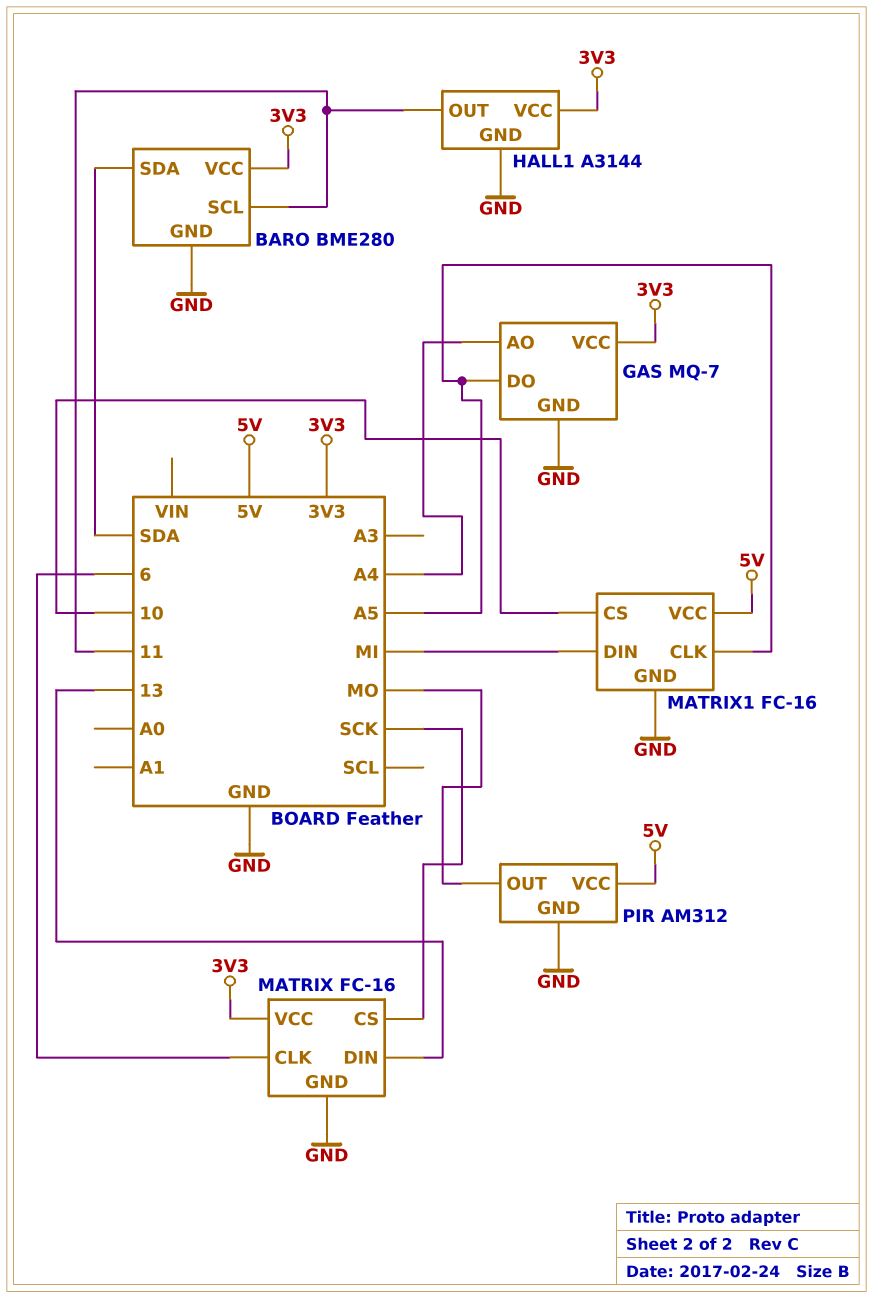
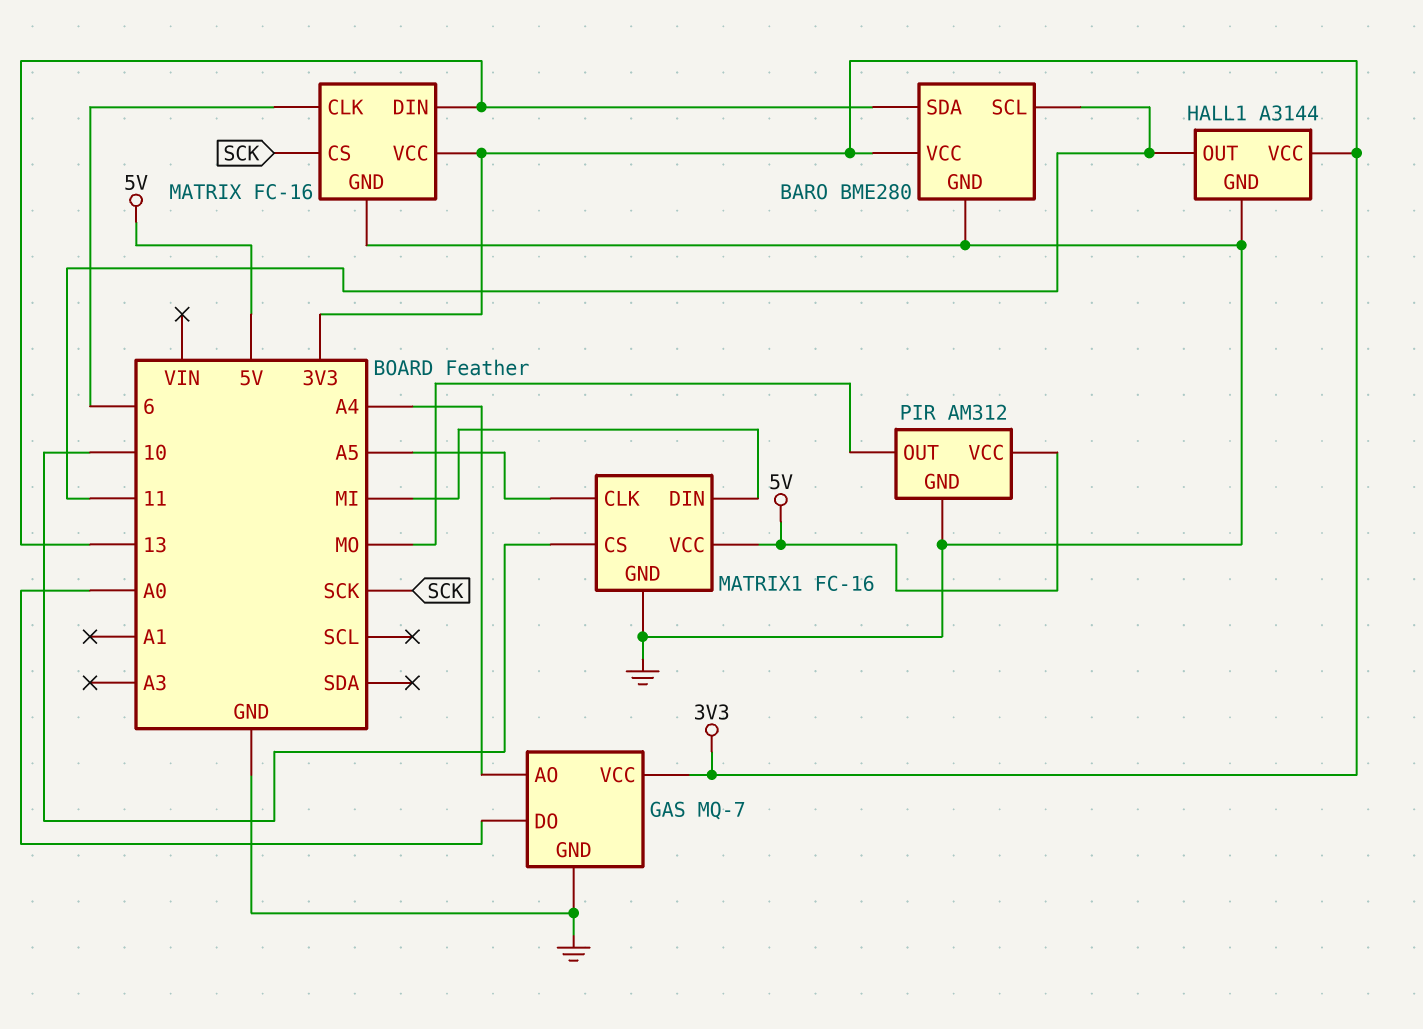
BARO pin SDA: SDA -> 13
GAS pin DO: A5 -> A0

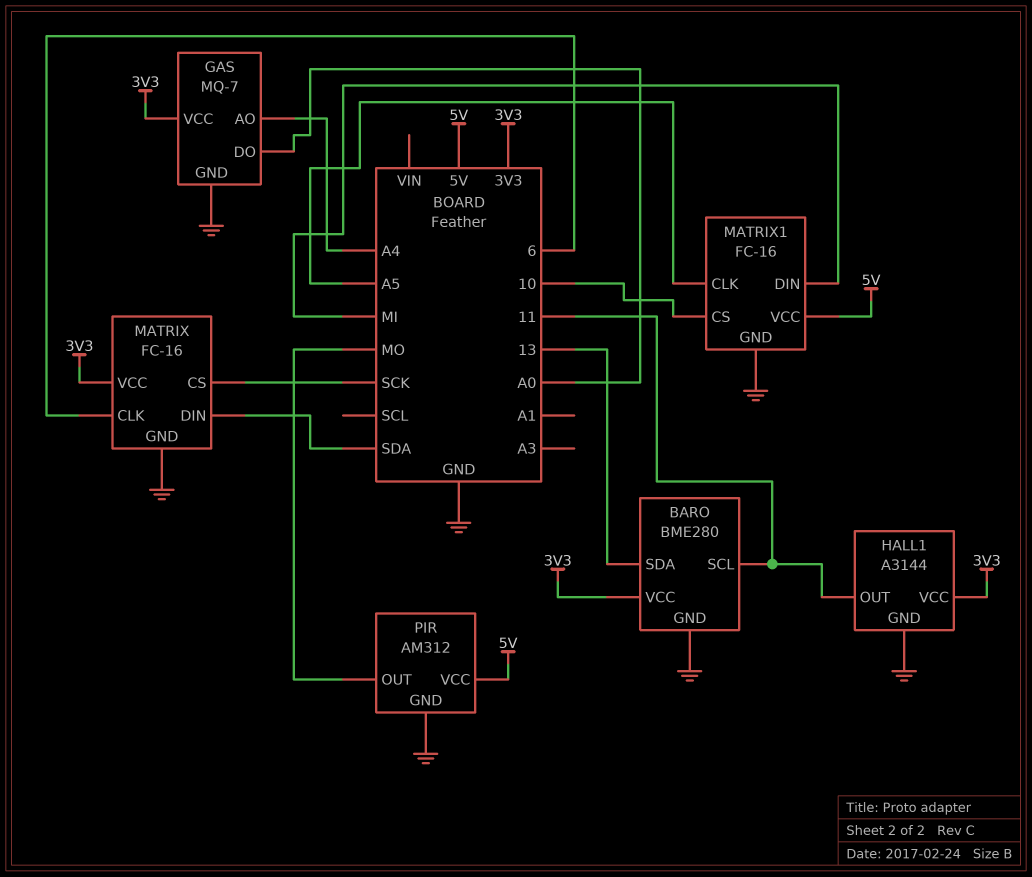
MATRIX pin DIN: 13 -> SDA

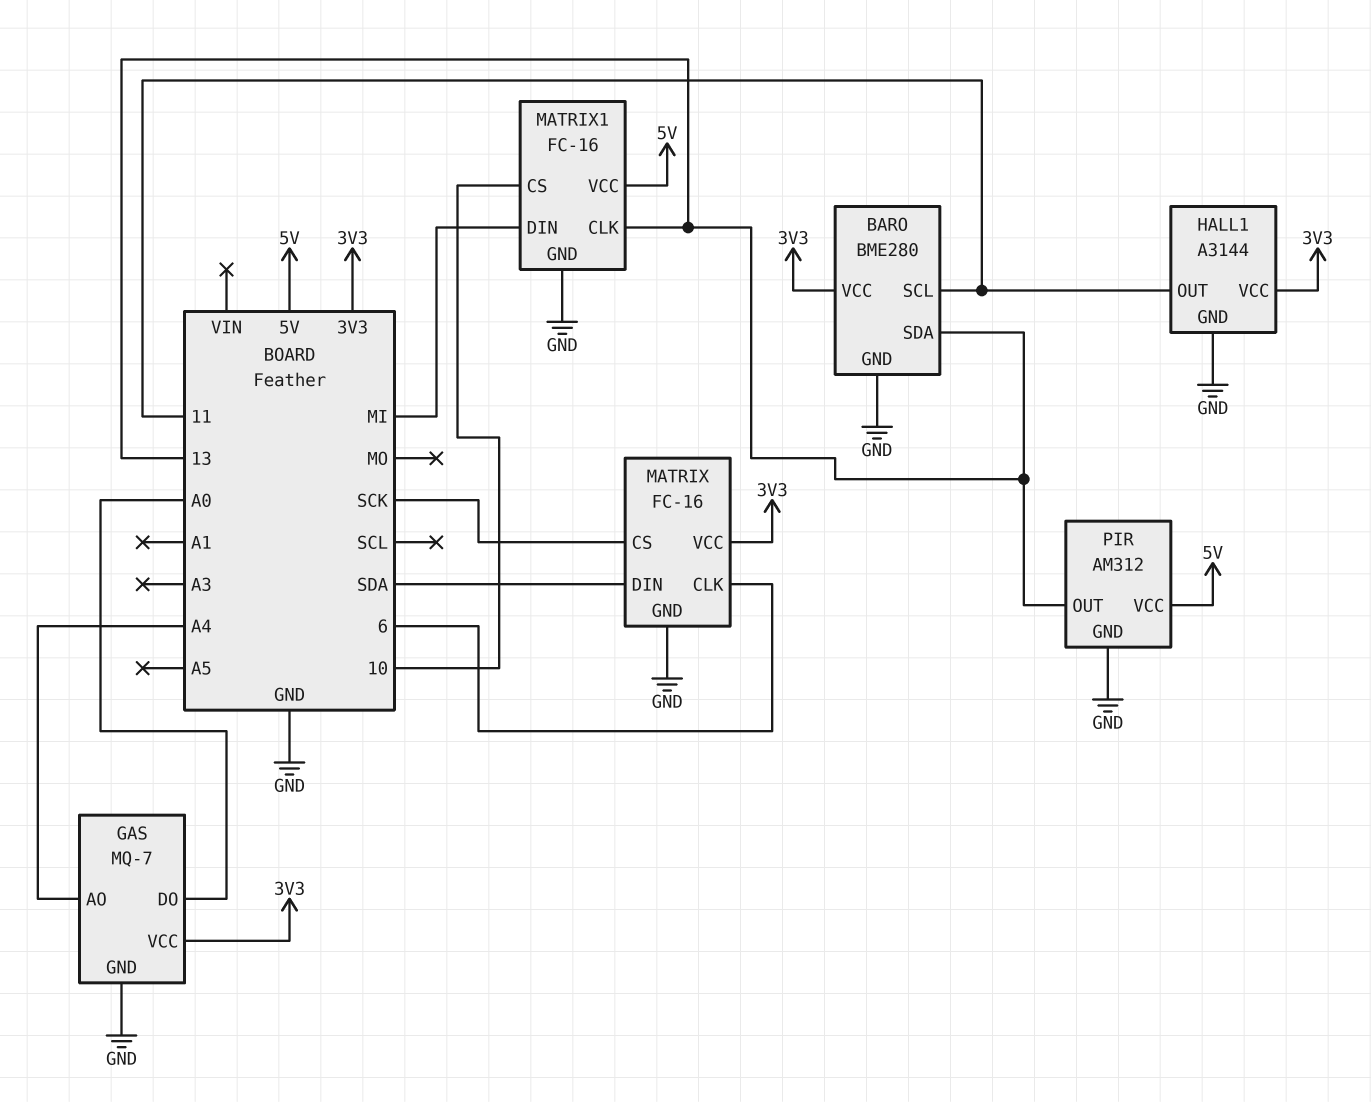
MATRIX1 pin CLK: A5 -> 13
PIR pin OUT: MO -> 13

